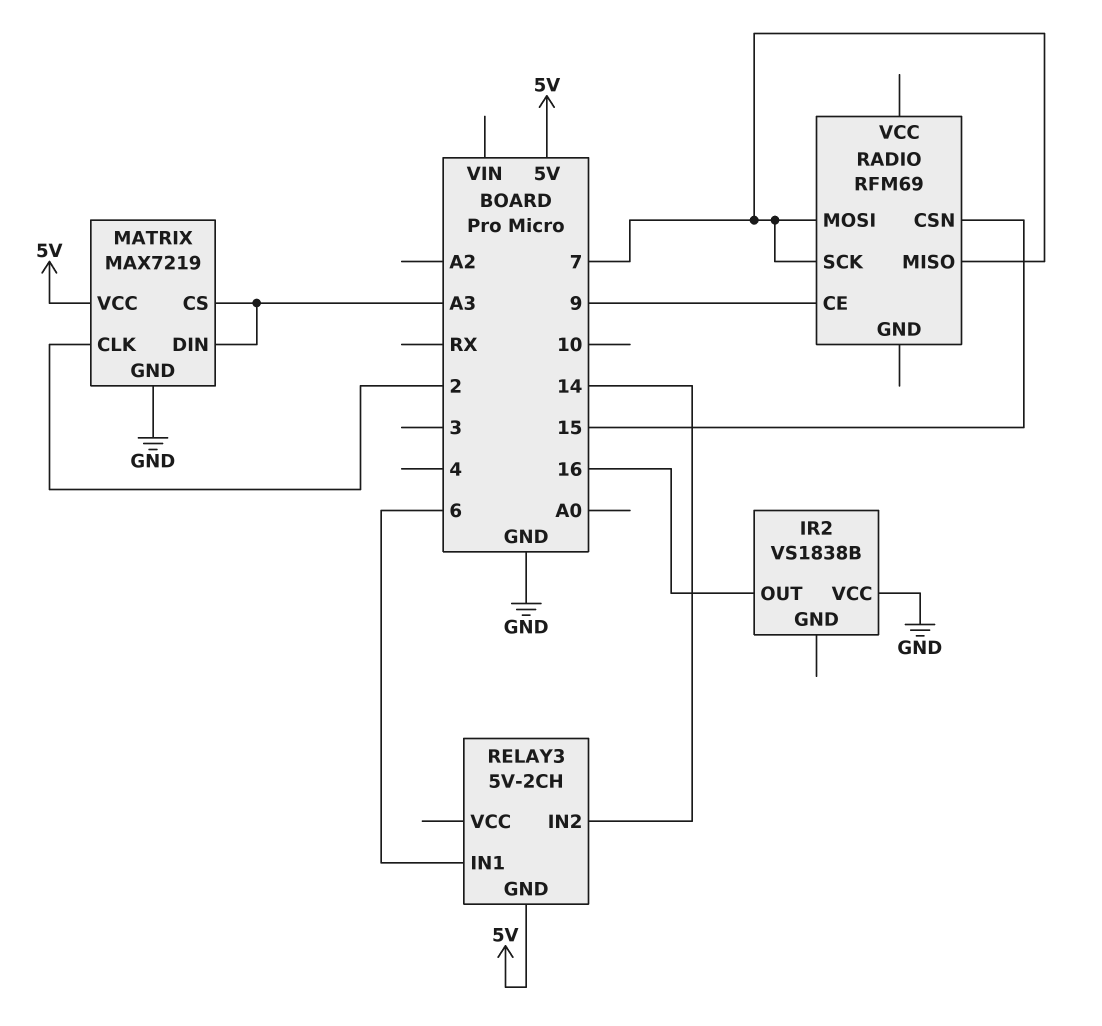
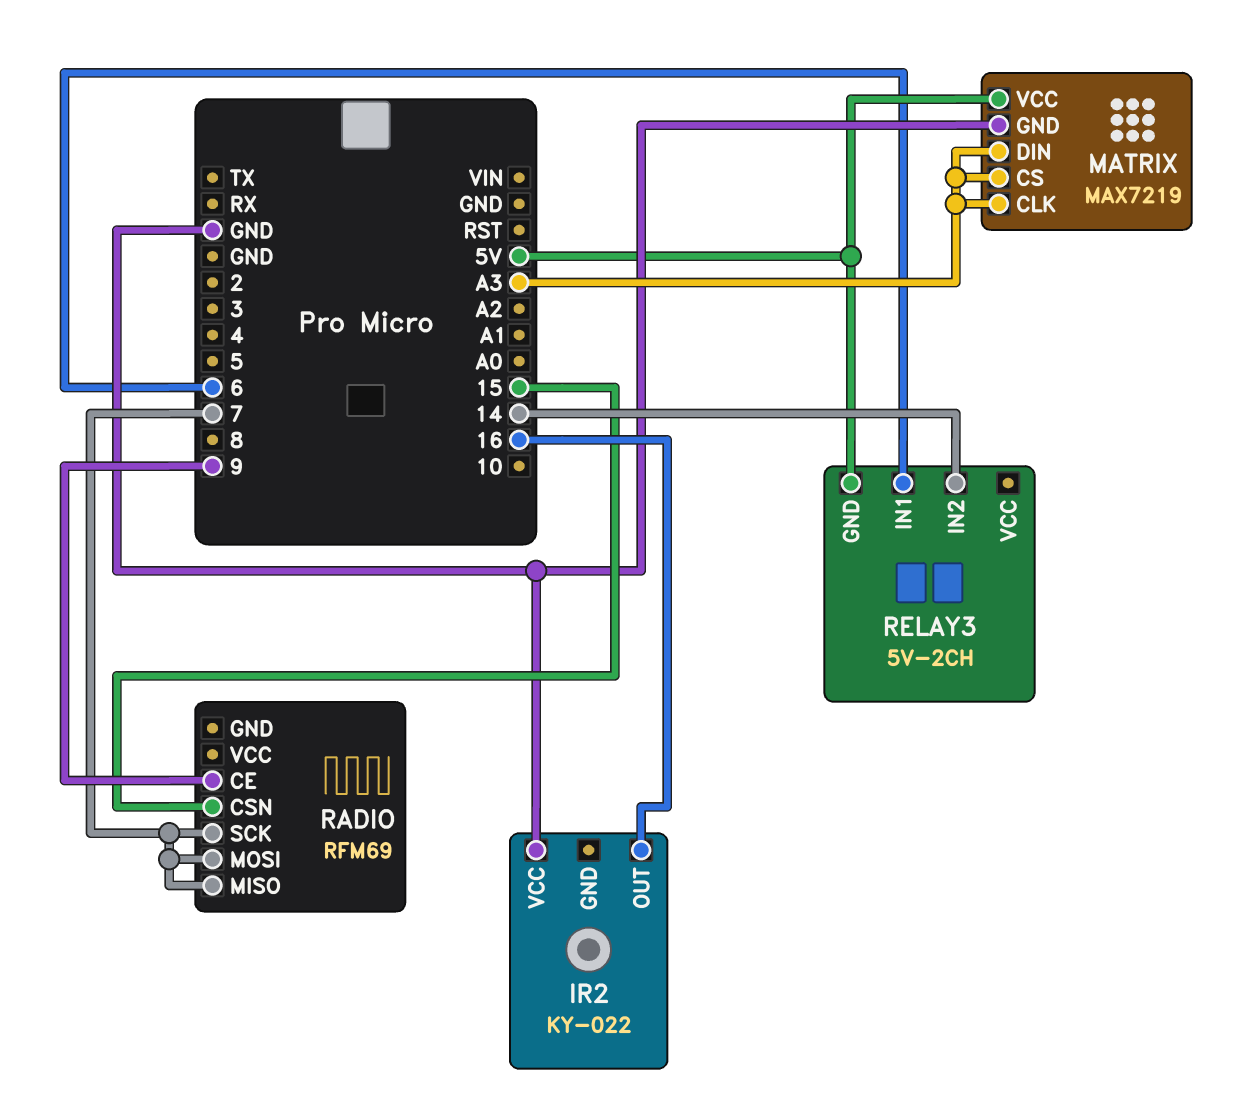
IR2: VS1838B -> KY-022
MATRIX pin CLK: 2 -> A3

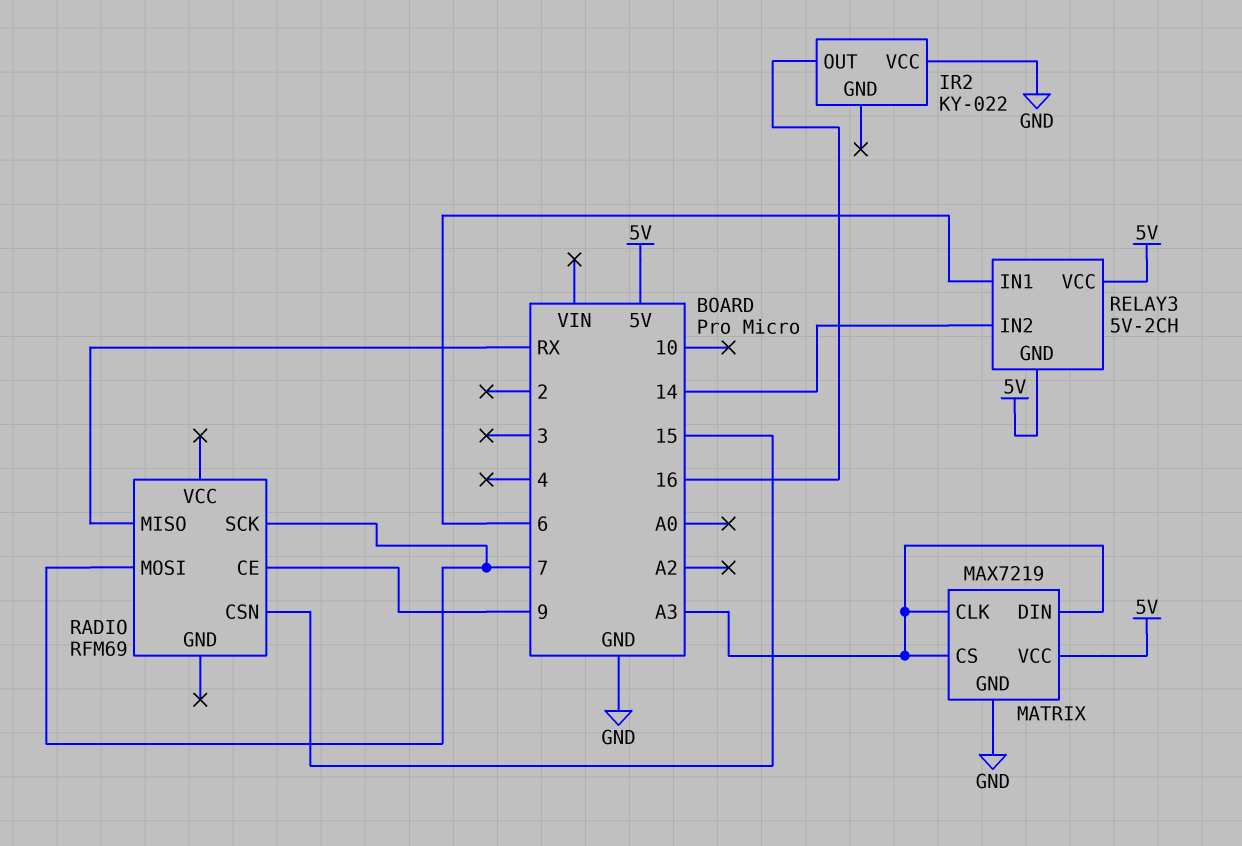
RADIO pin MISO: 7 -> RX
RELAY3 pin VCC: none -> 5V

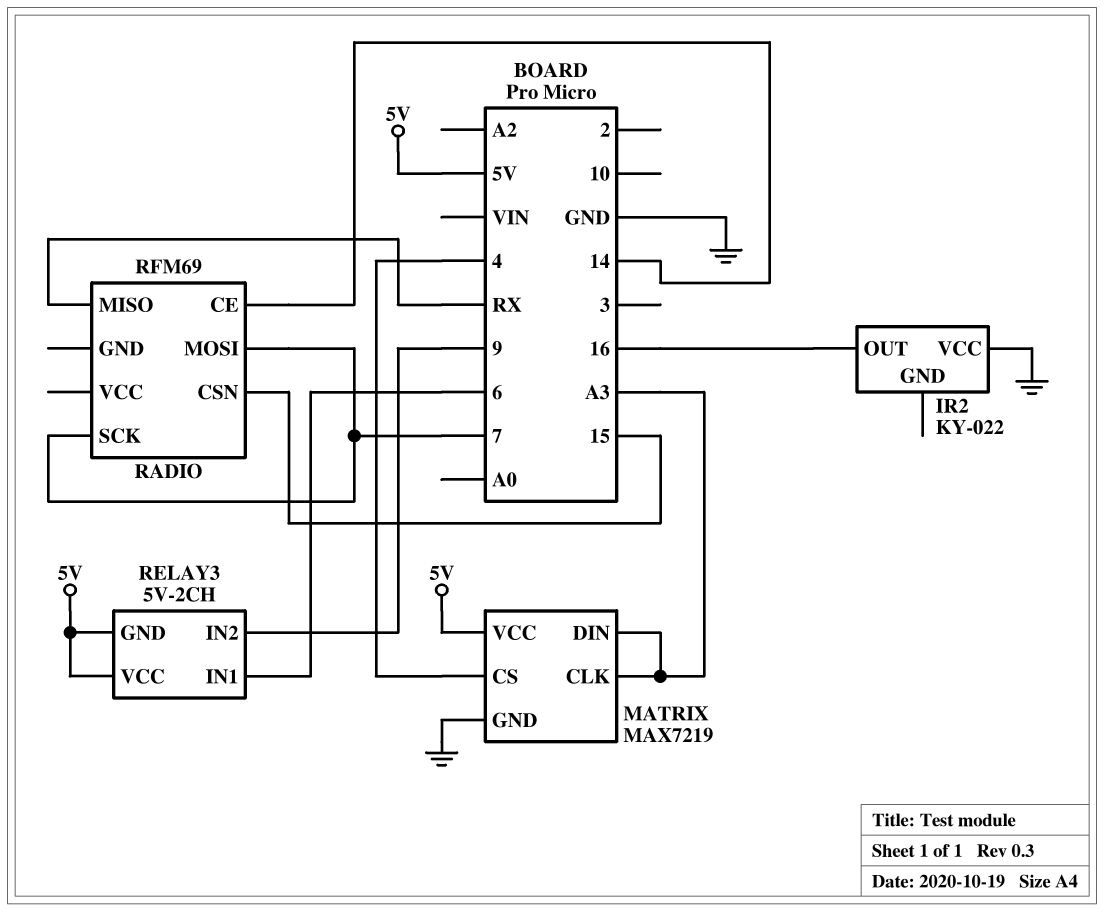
MATRIX pin CS: A3 -> 4
RADIO pin CE: 9 -> 14
RELAY3 pin IN2: 14 -> 9

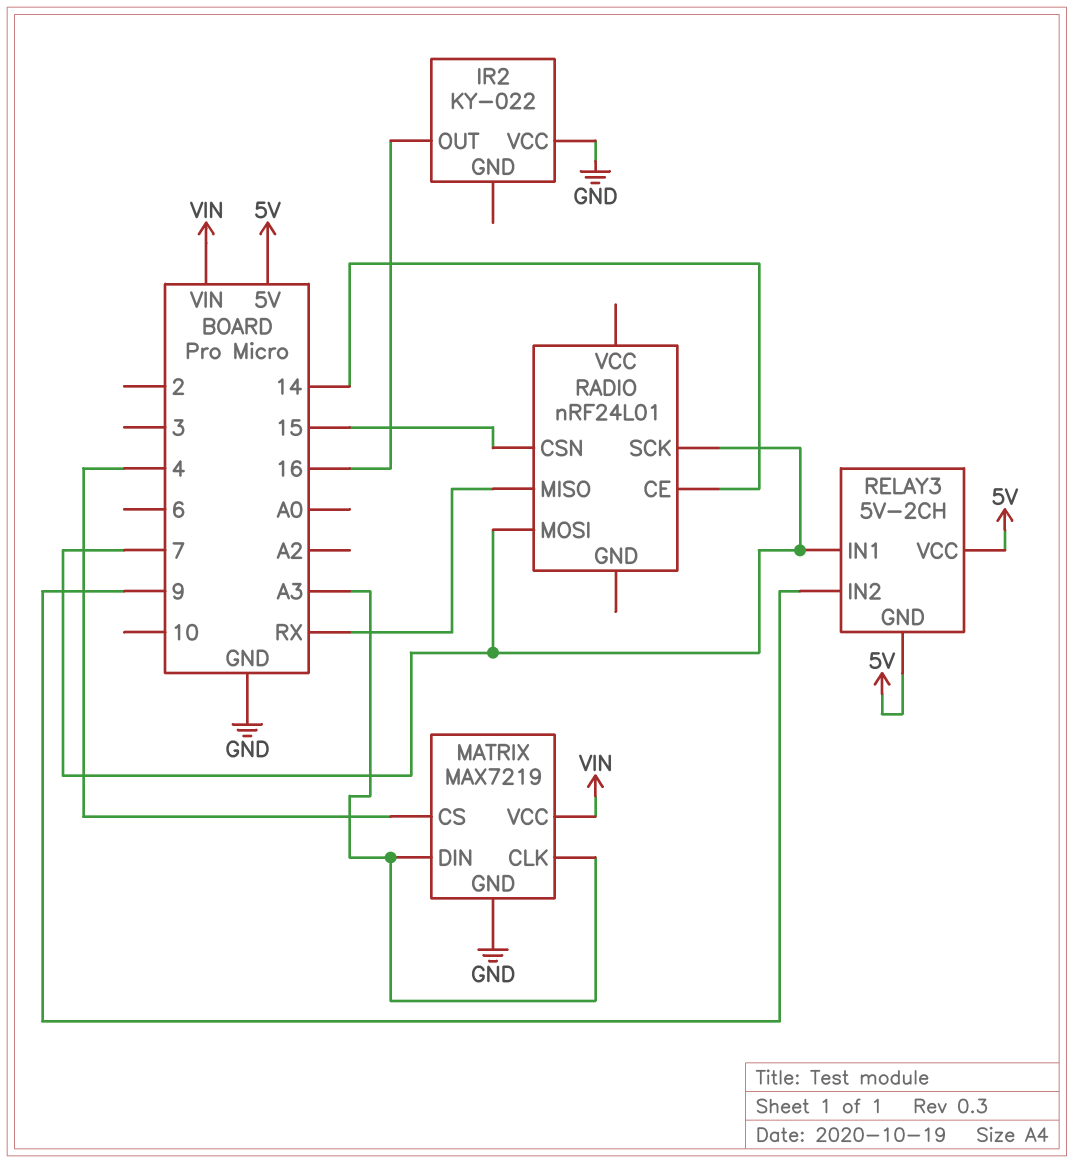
MATRIX pin VCC: 5V -> VIN
RADIO: RFM69 -> nRF24L01
RELAY3 pin IN1: 6 -> 7

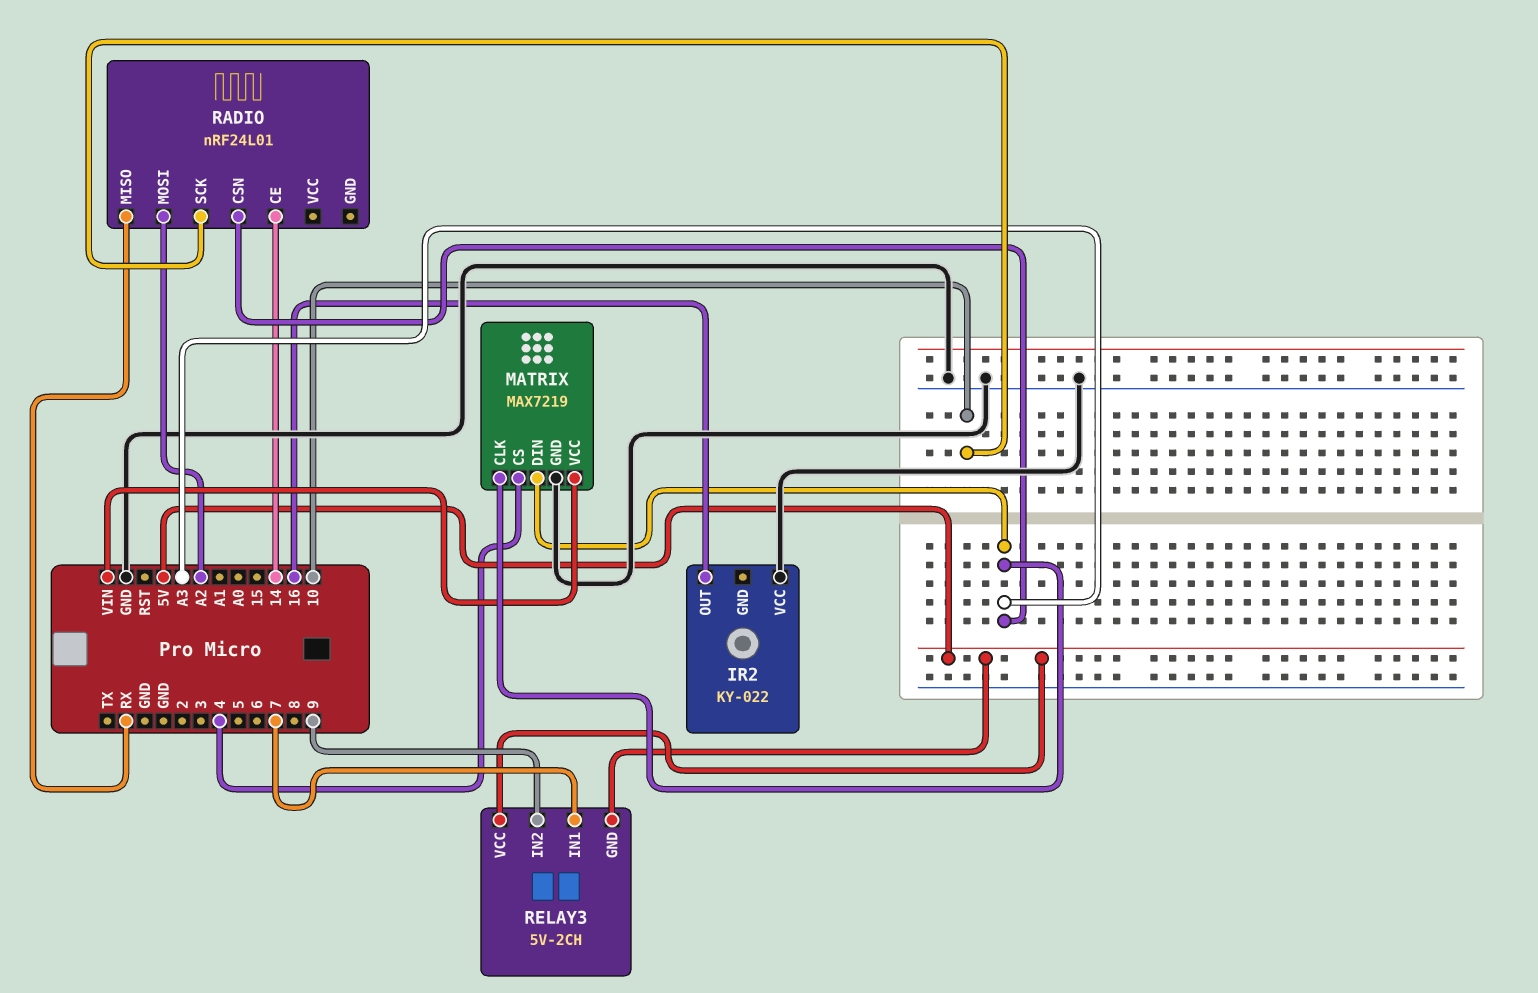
RADIO pin CSN: 15 -> A3
RADIO pin MOSI: 7 -> A2
RADIO pin SCK: 7 -> 10

